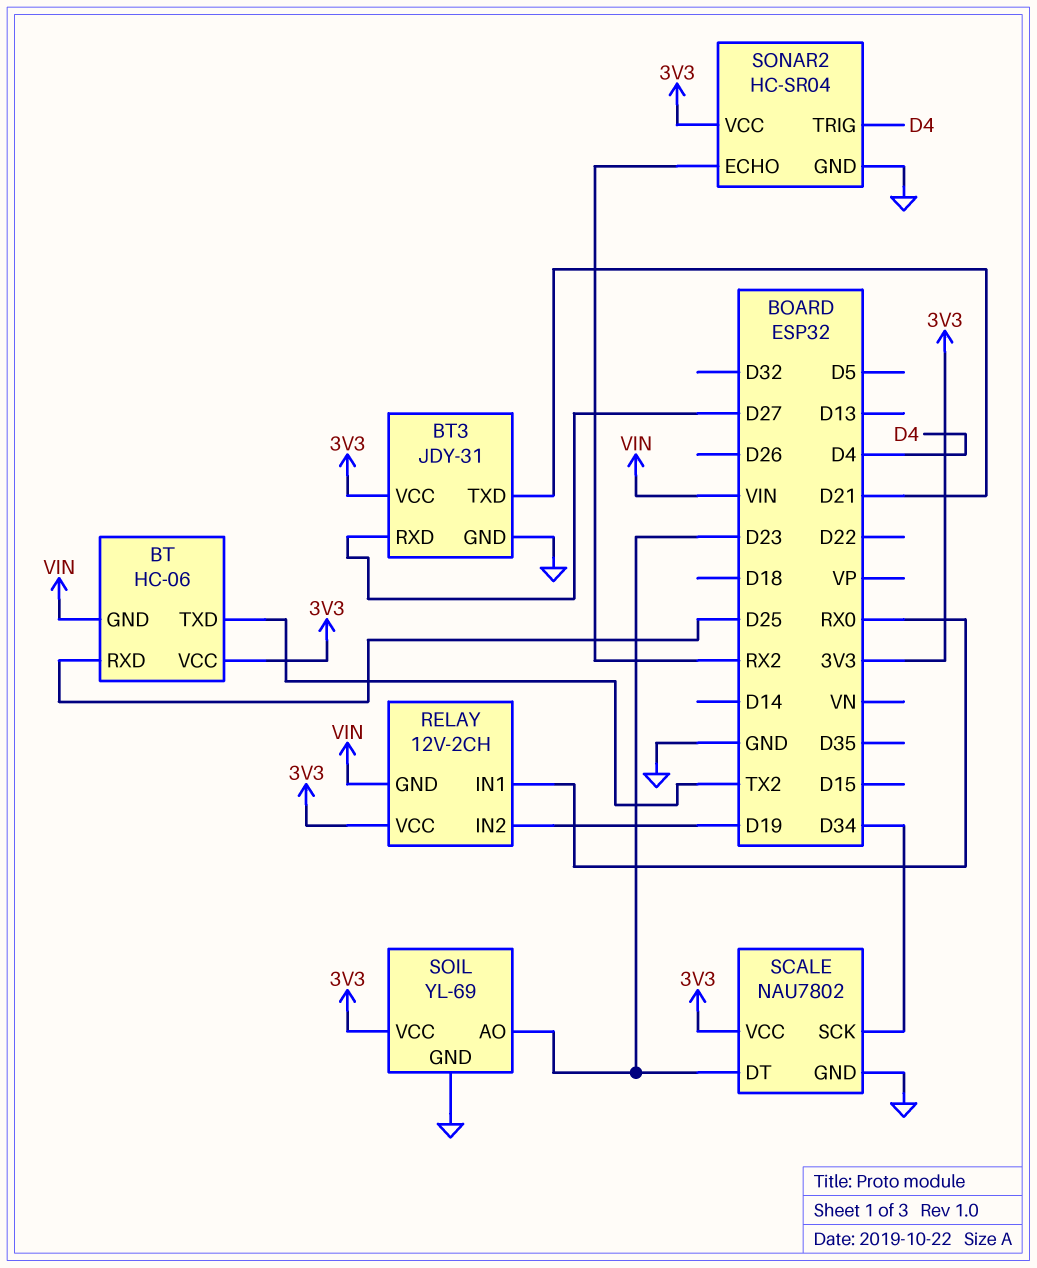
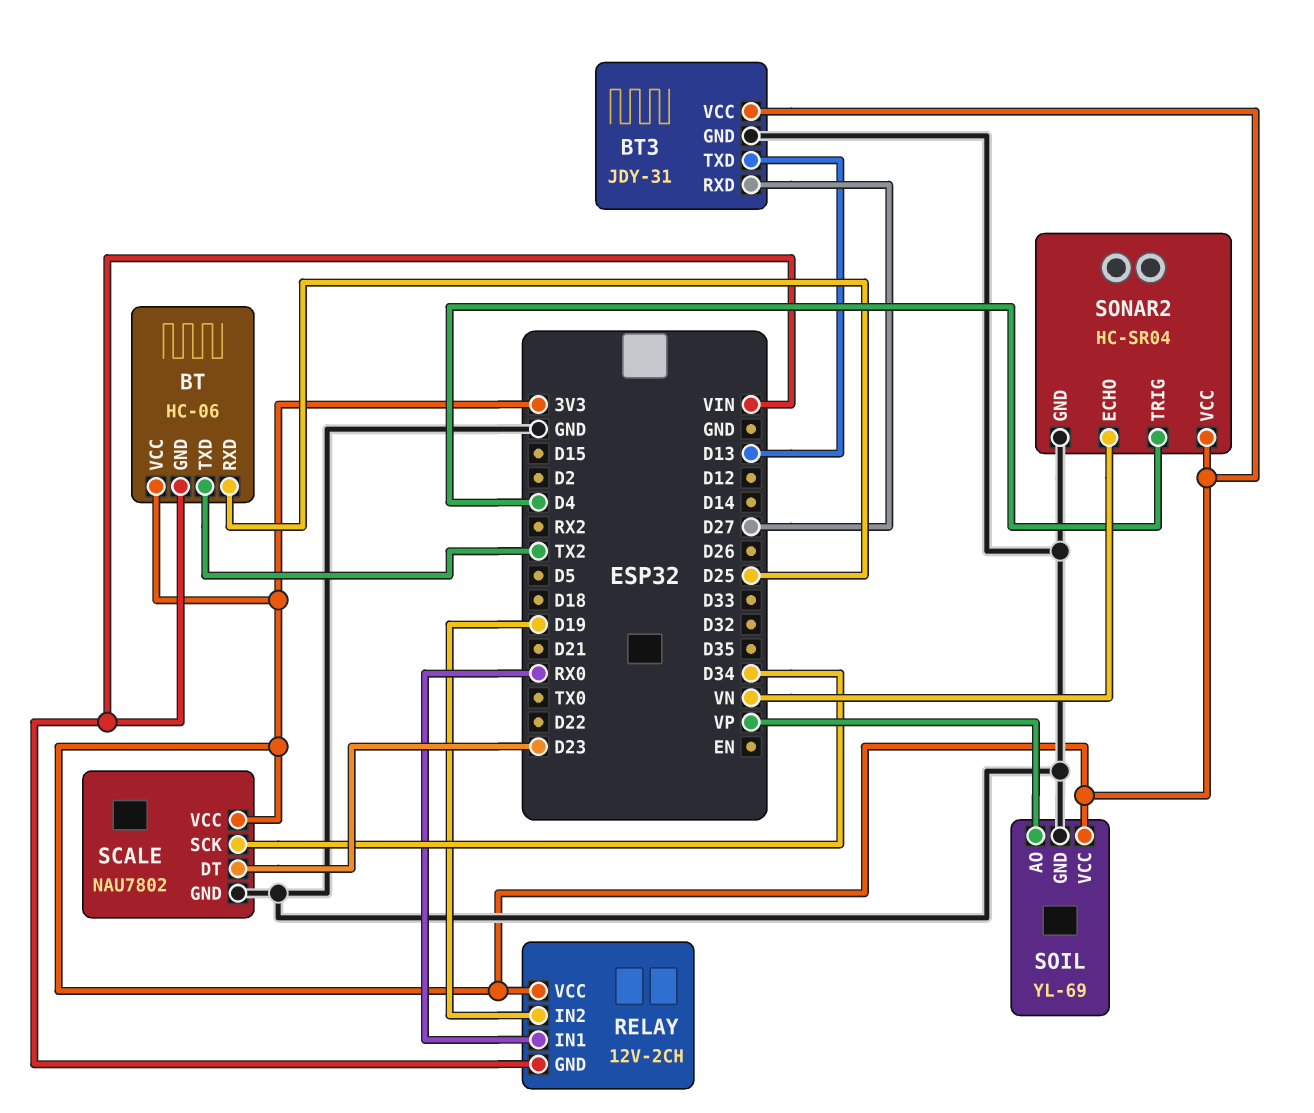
BT3 pin TXD: D21 -> D13
SOIL pin AO: D23 -> VP
SONAR2 pin ECHO: RX2 -> VN

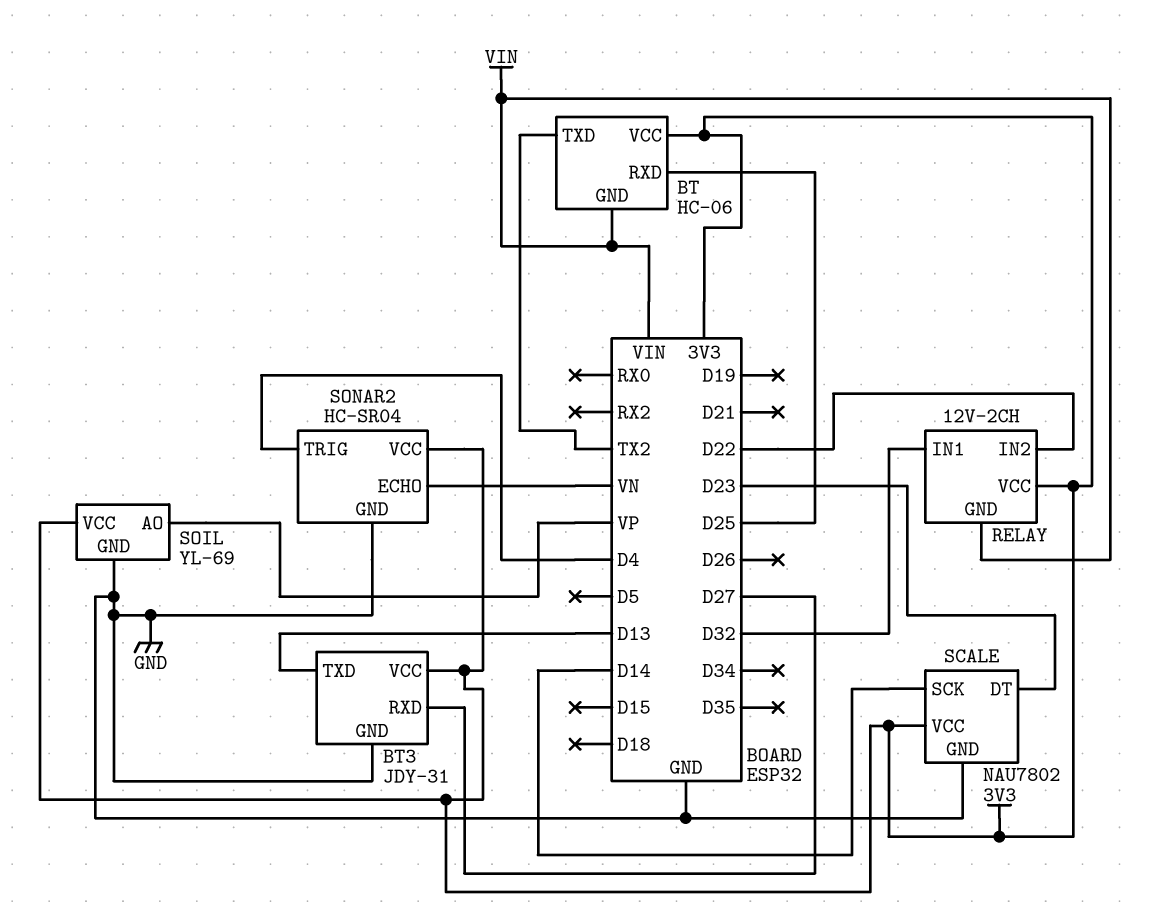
RELAY pin IN1: RX0 -> D32
RELAY pin IN2: D19 -> D22
SCALE pin SCK: D34 -> D14

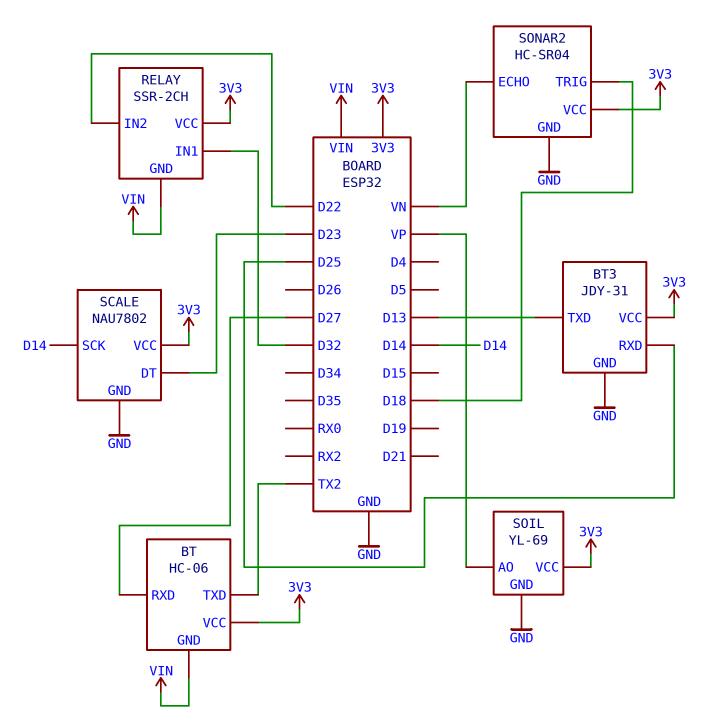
BT pin RXD: D25 -> D27
BT3 pin RXD: D27 -> D25
RELAY: 12V-2CH -> SSR-2CH
SONAR2 pin TRIG: D4 -> D18

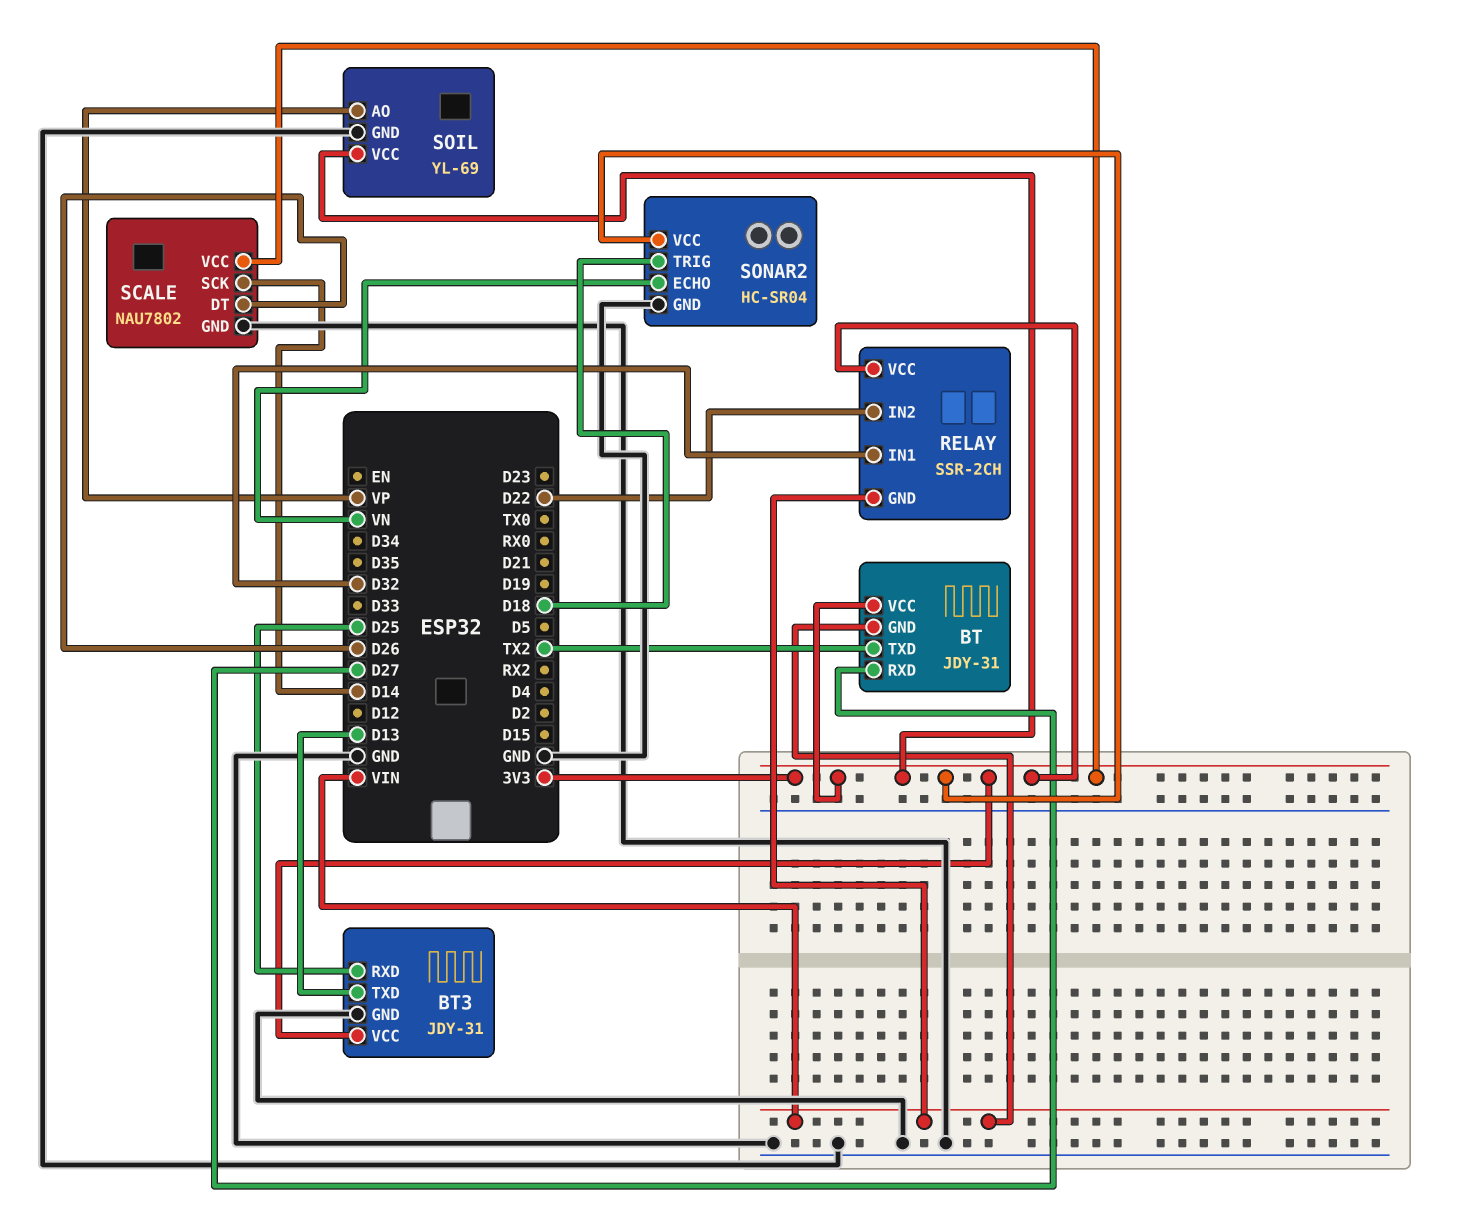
BT: HC-06 -> JDY-31
SCALE pin DT: D23 -> D26

